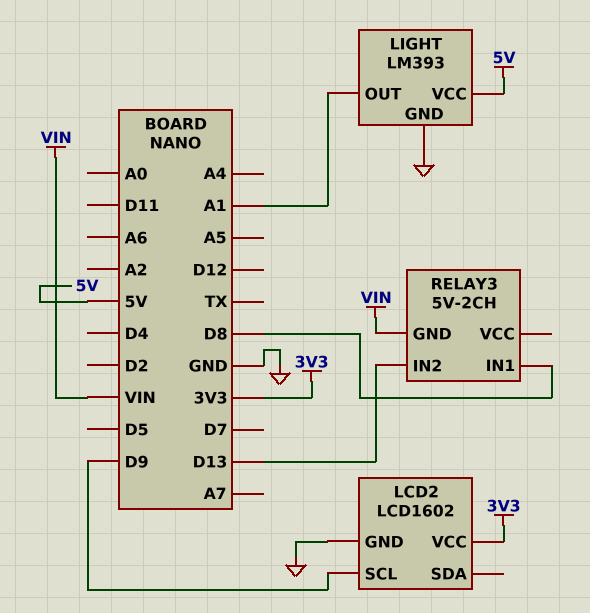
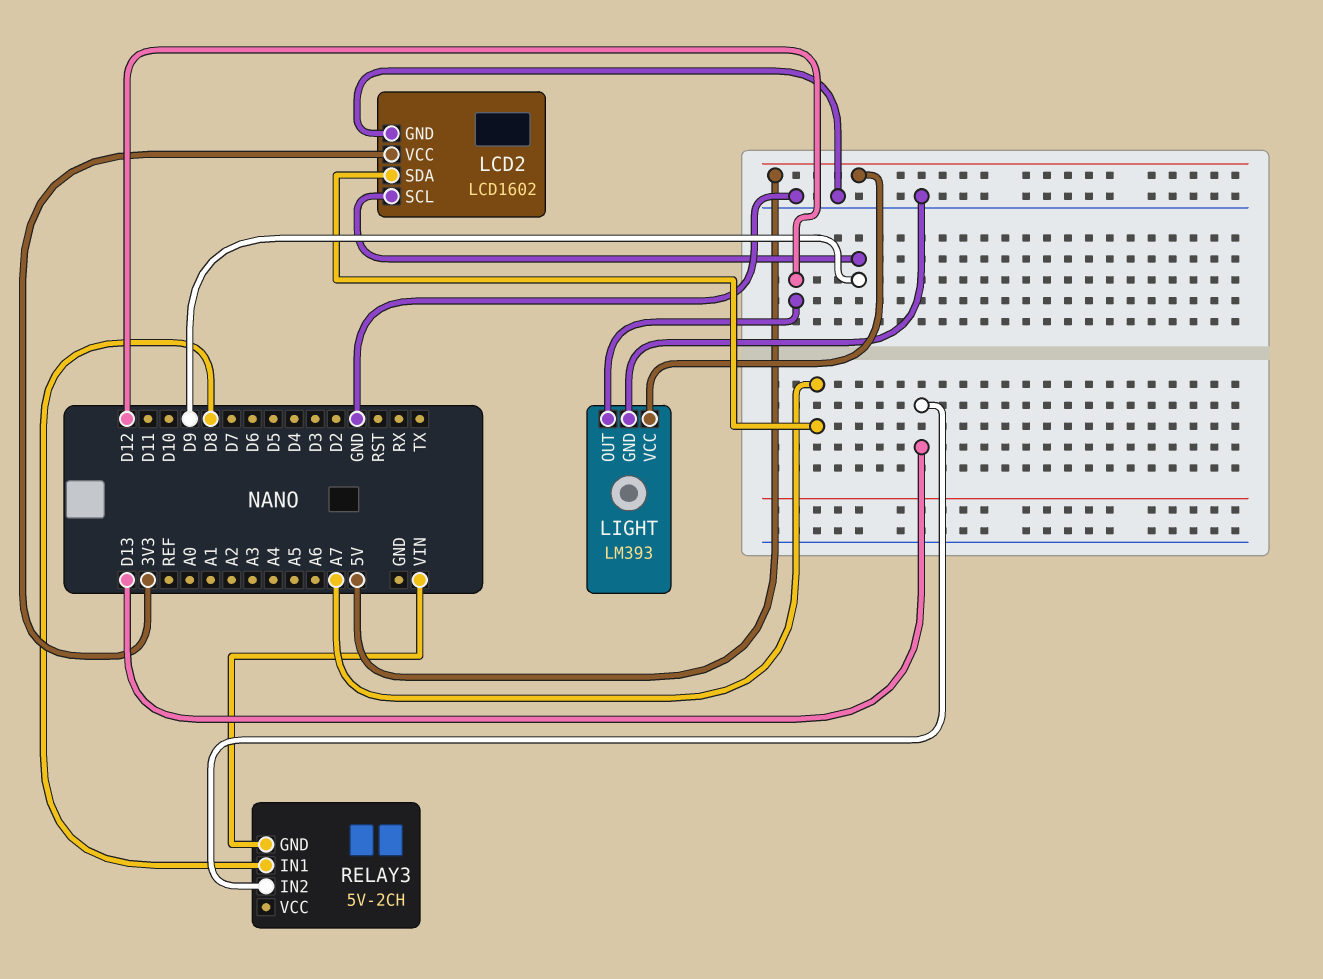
LCD2 pin SDA: none -> A7
LIGHT pin OUT: A1 -> D12

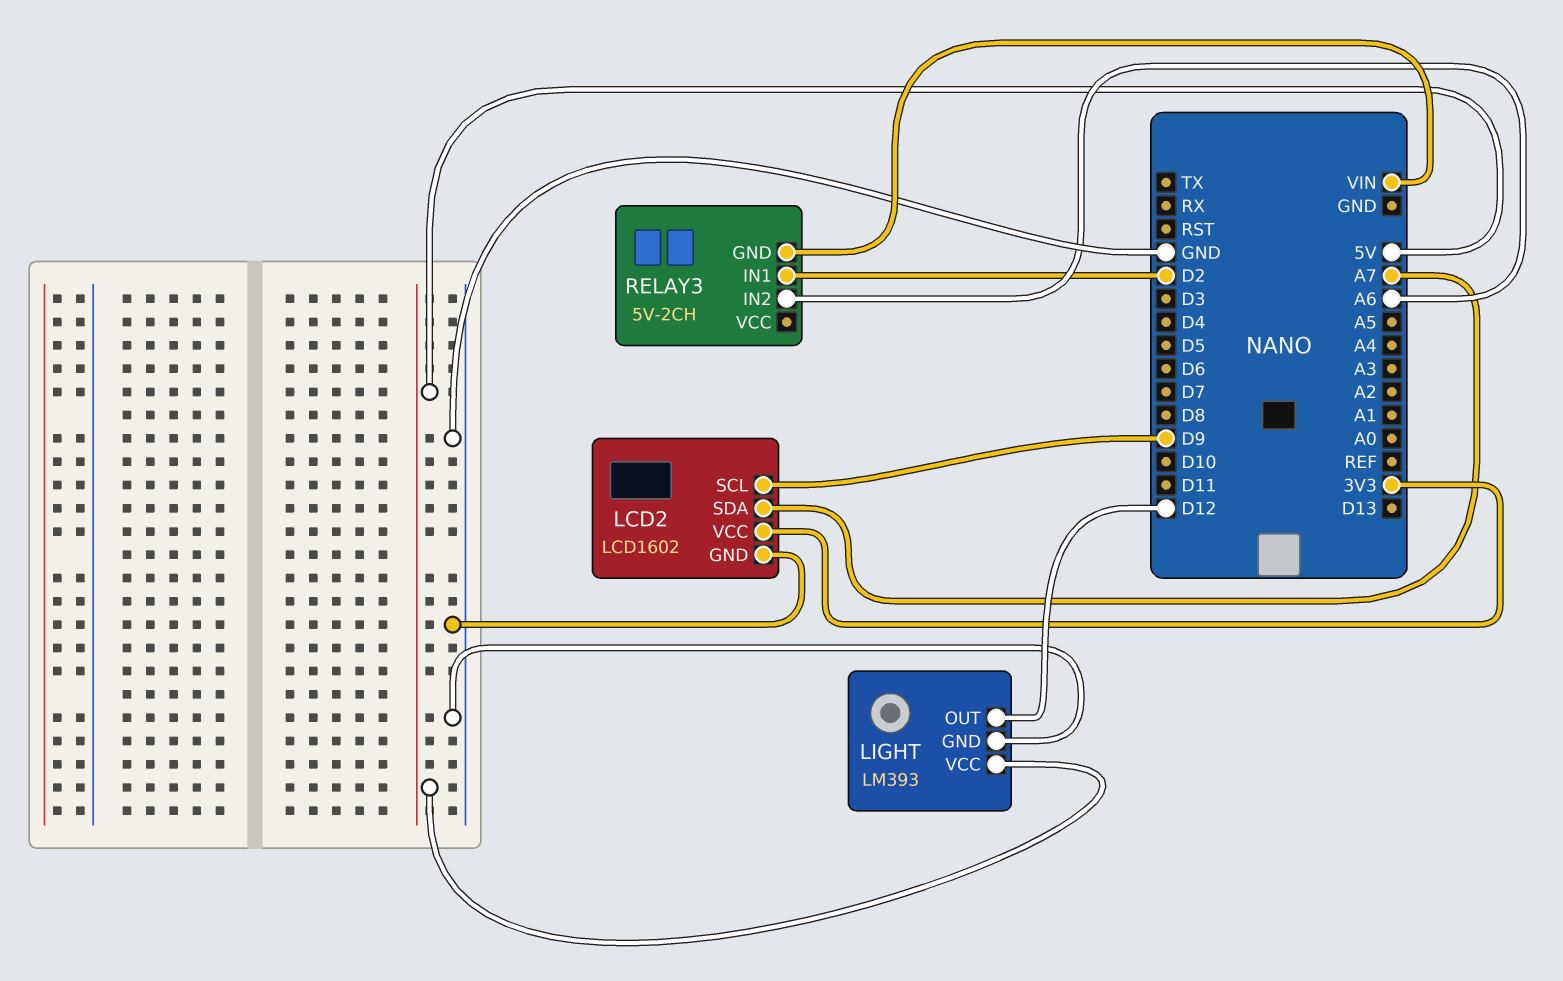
RELAY3 pin IN1: D8 -> D2
RELAY3 pin IN2: D13 -> A6

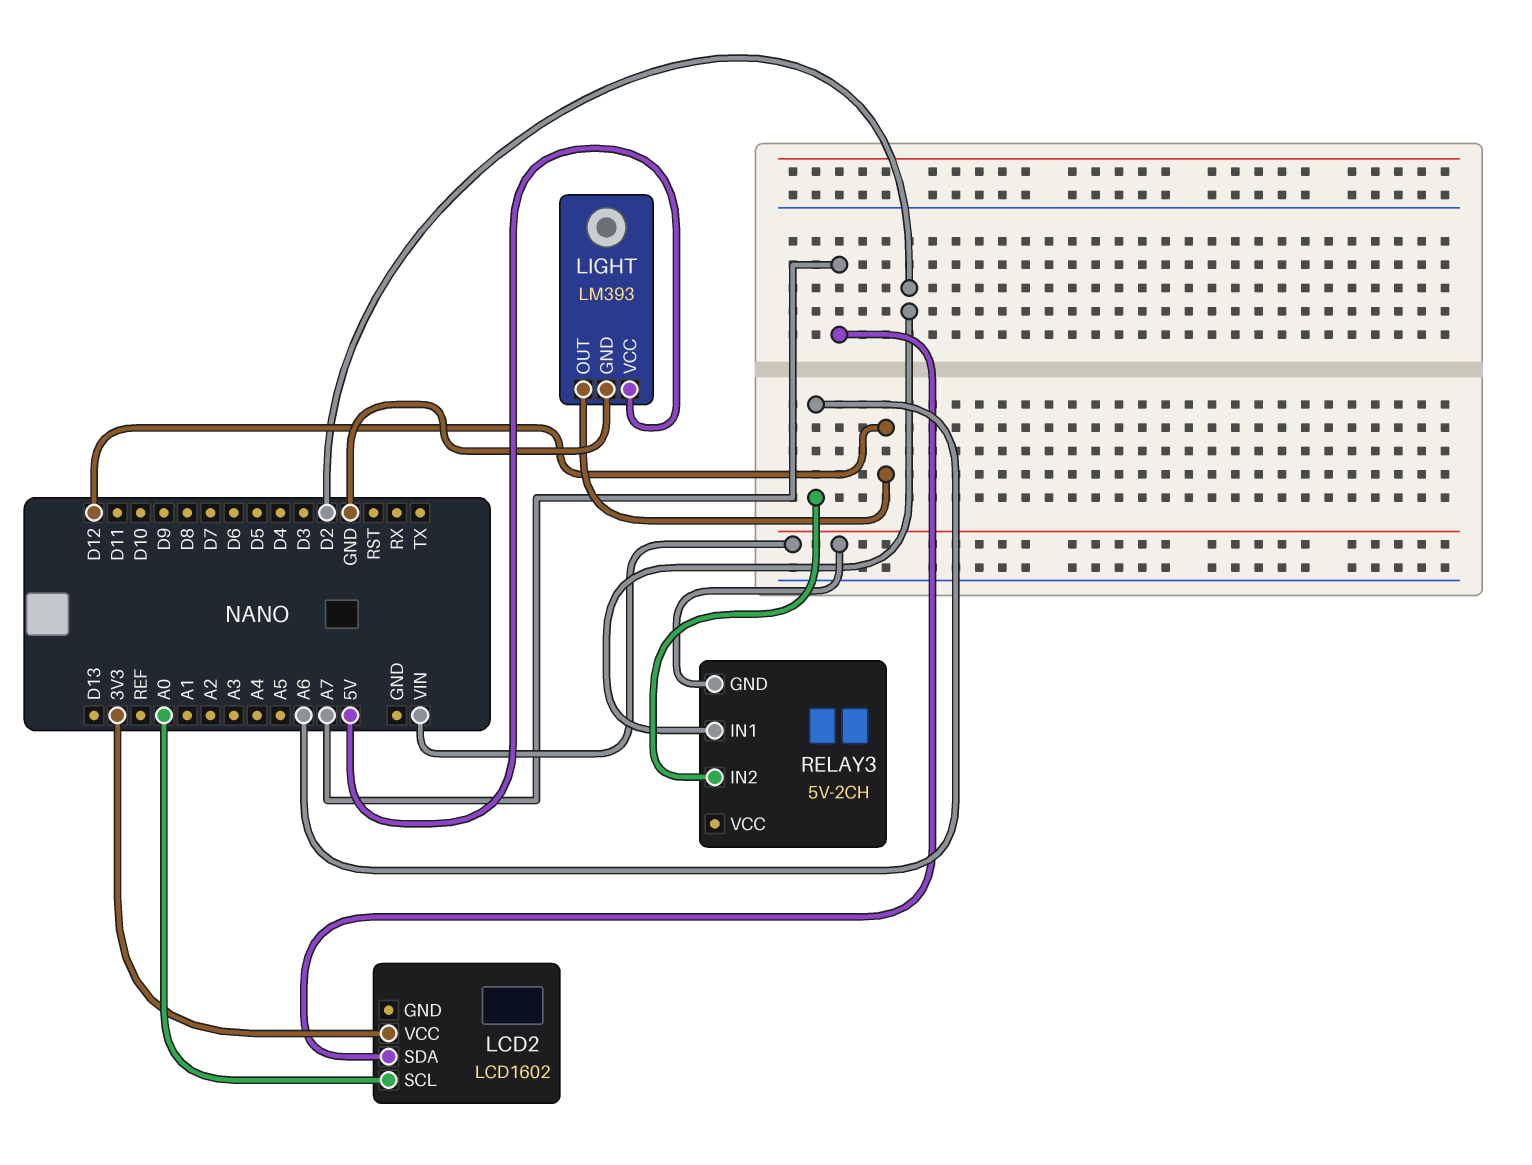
LCD2 pin GND: GND -> none
LCD2 pin SCL: D9 -> A0

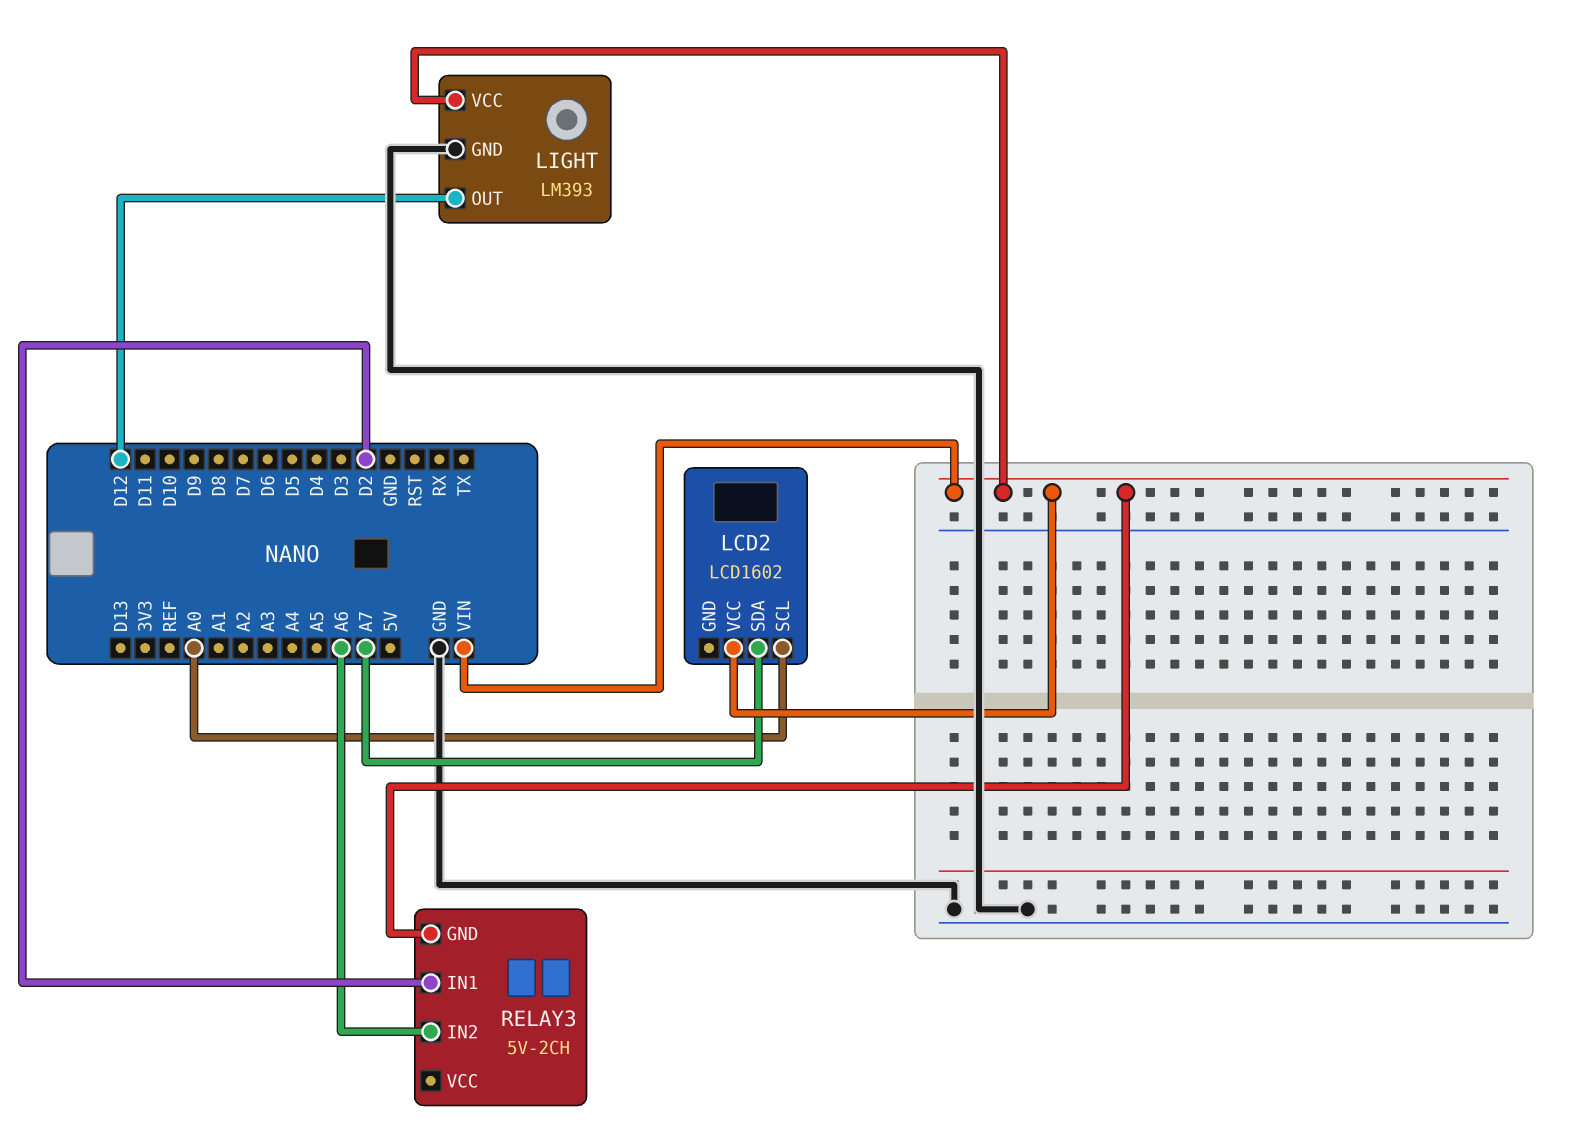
LCD2 pin VCC: 3V3 -> VIN
LIGHT pin VCC: 5V -> VIN

